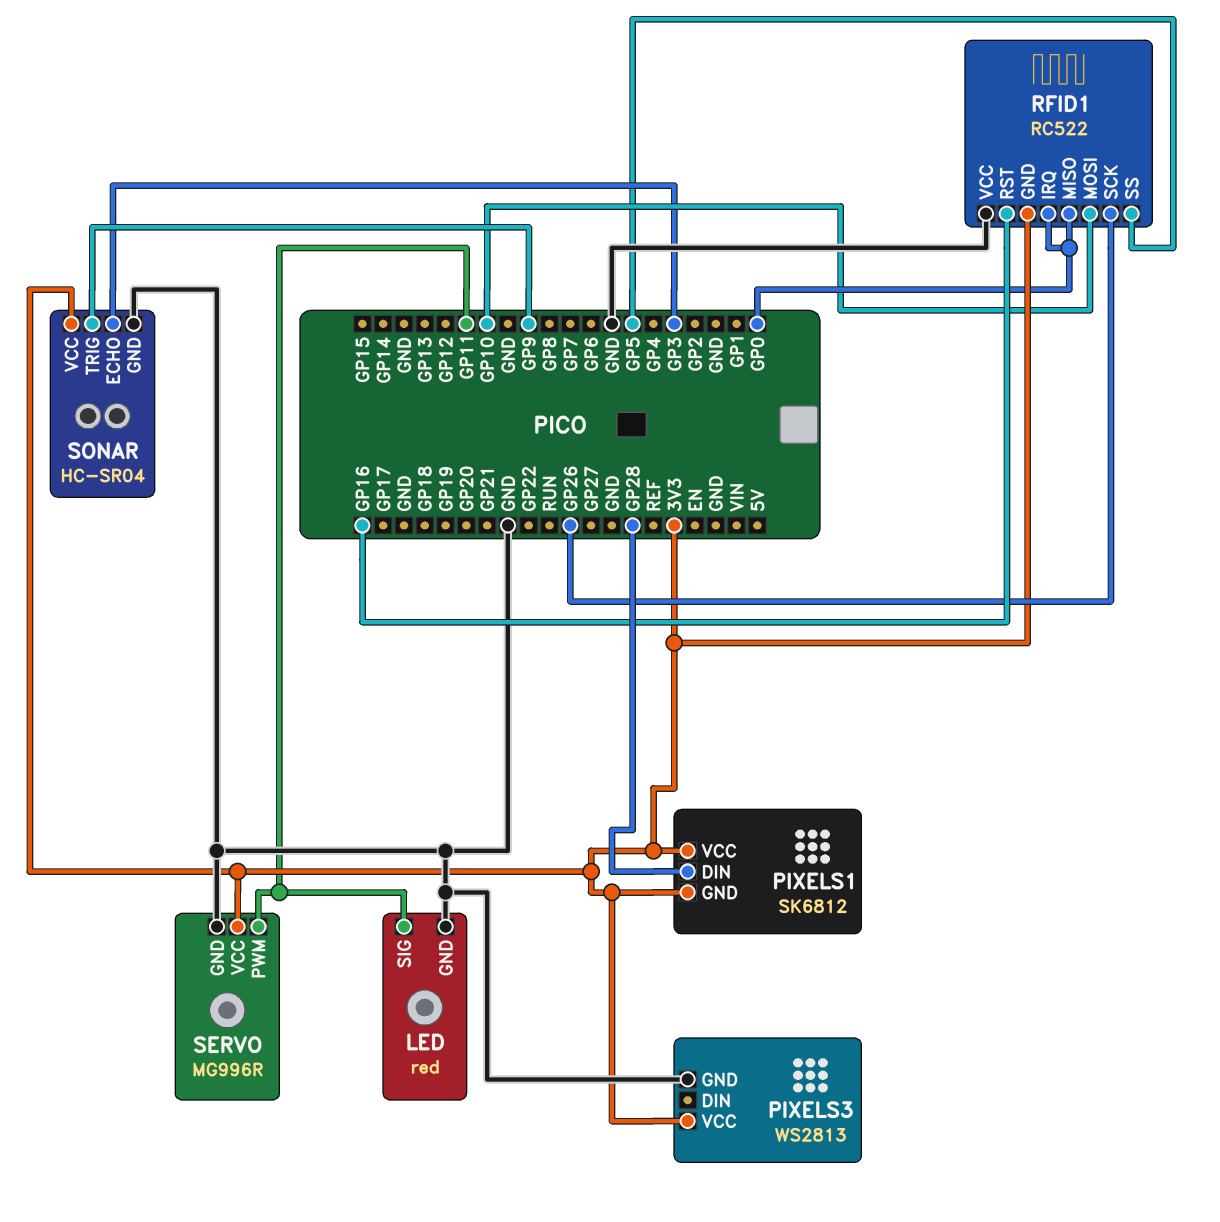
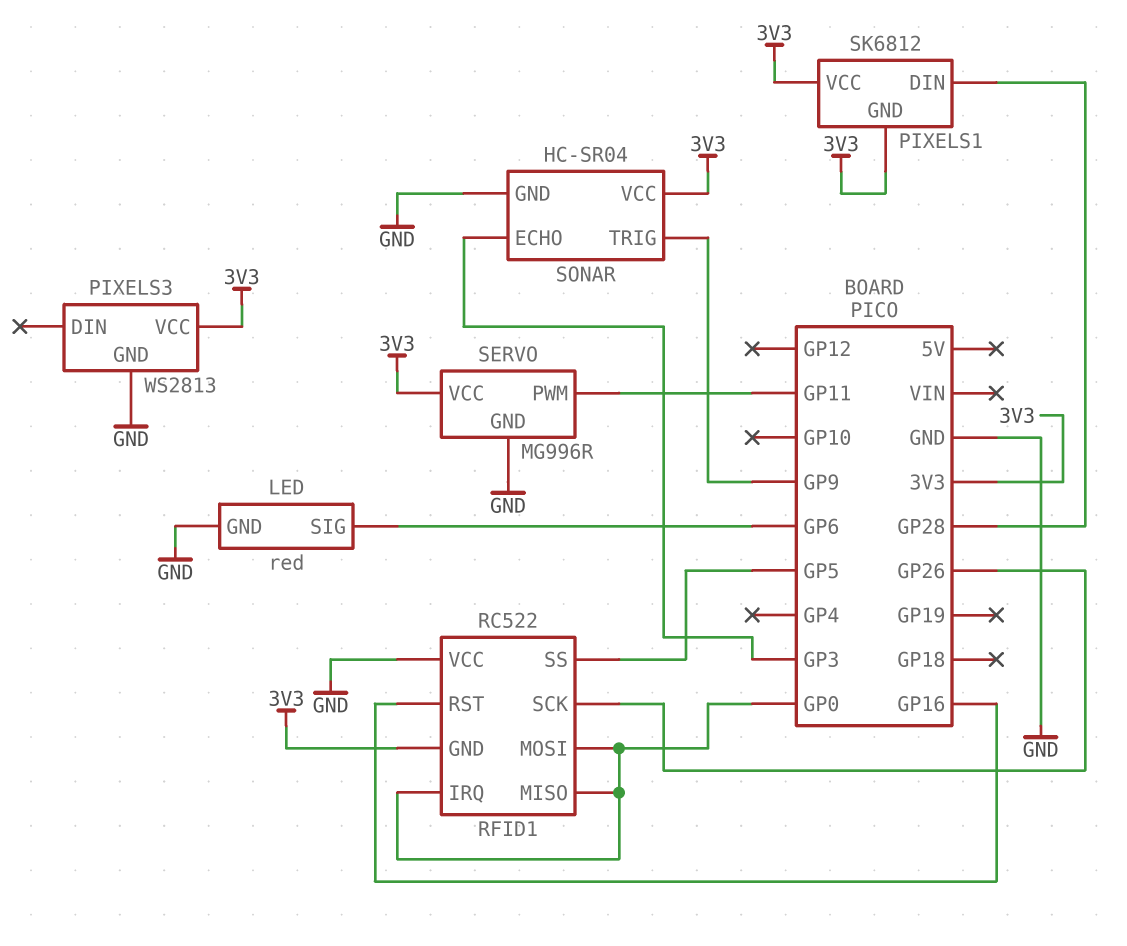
LED pin SIG: GP11 -> GP6
RFID1 pin MOSI: GP10 -> GP0

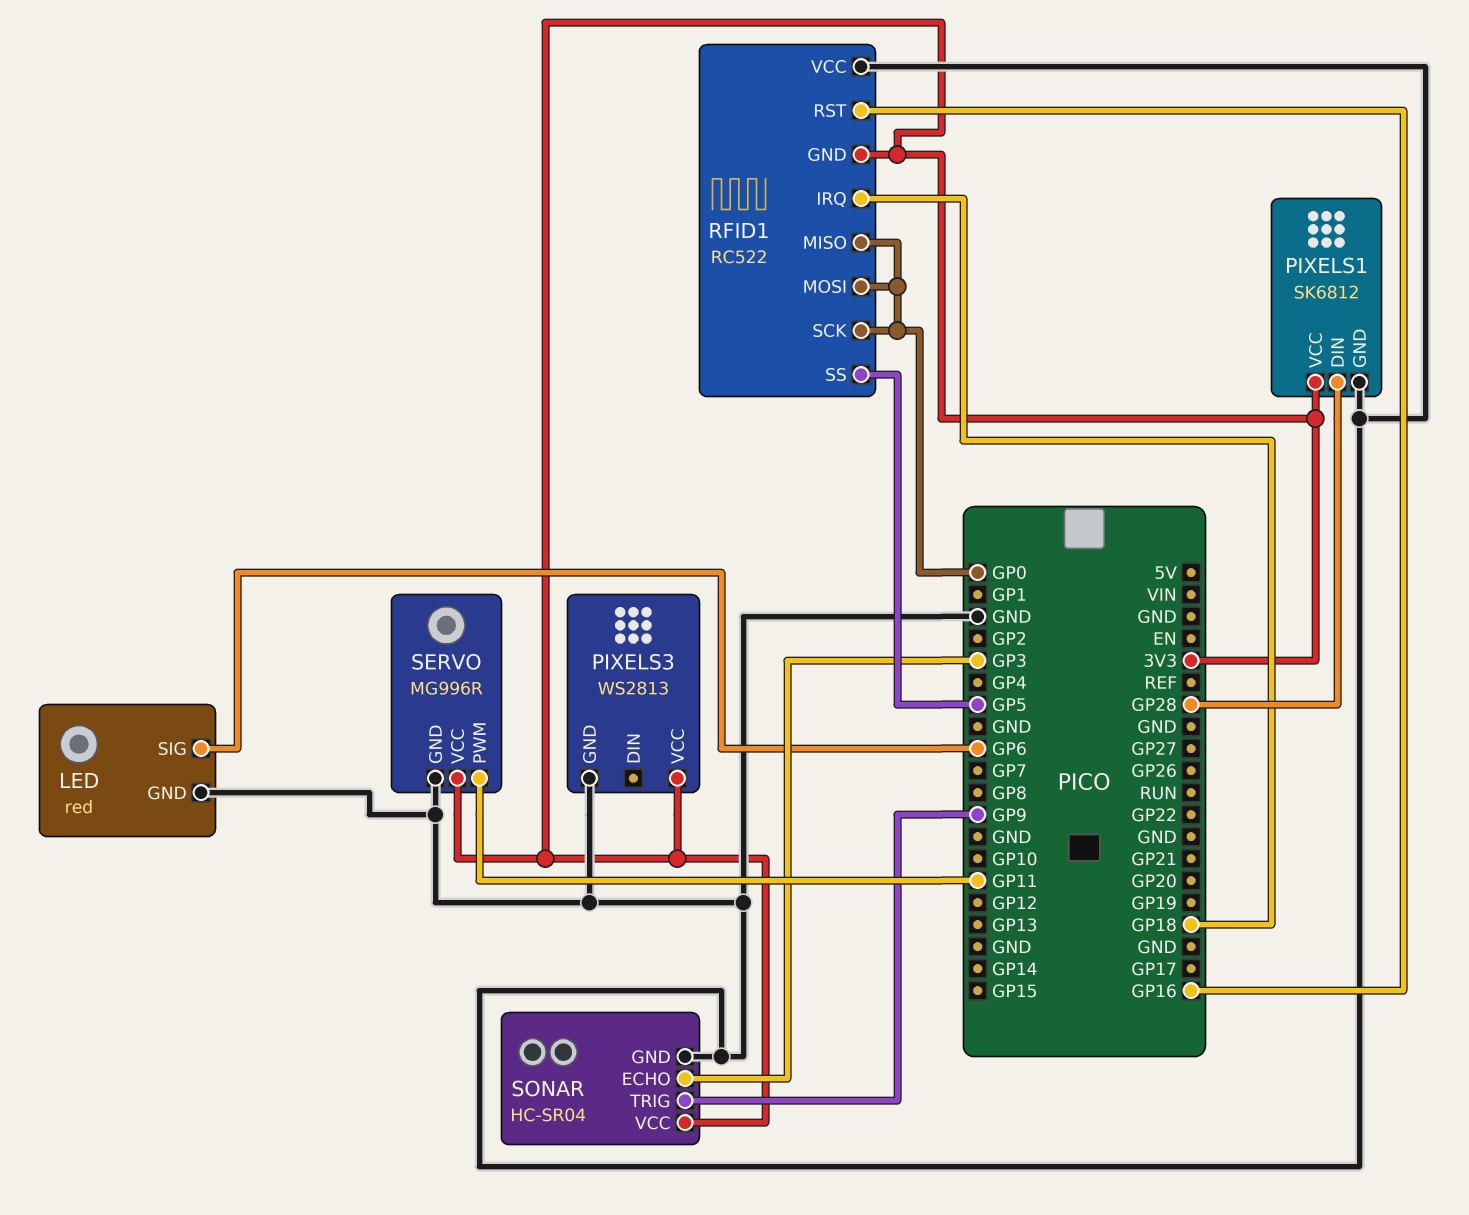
PIXELS1 pin GND: 3V3 -> GND
RFID1 pin IRQ: GP0 -> GP18
RFID1 pin SCK: GP26 -> GP0

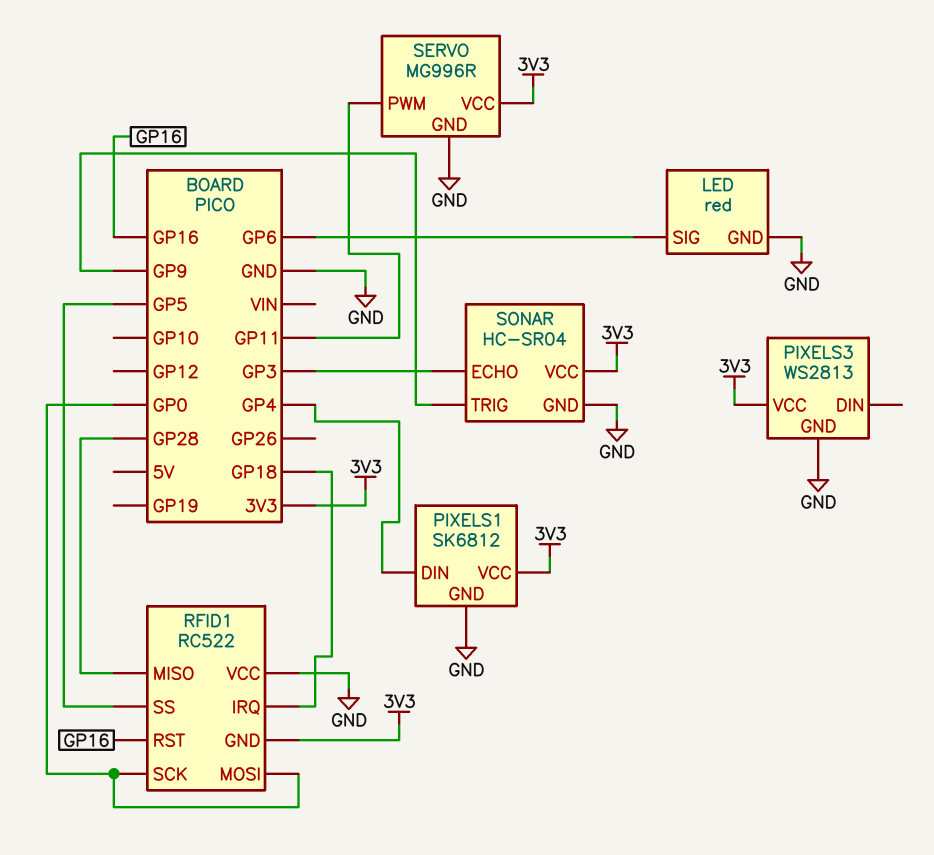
PIXELS1 pin DIN: GP28 -> GP4
RFID1 pin MISO: GP0 -> GP28

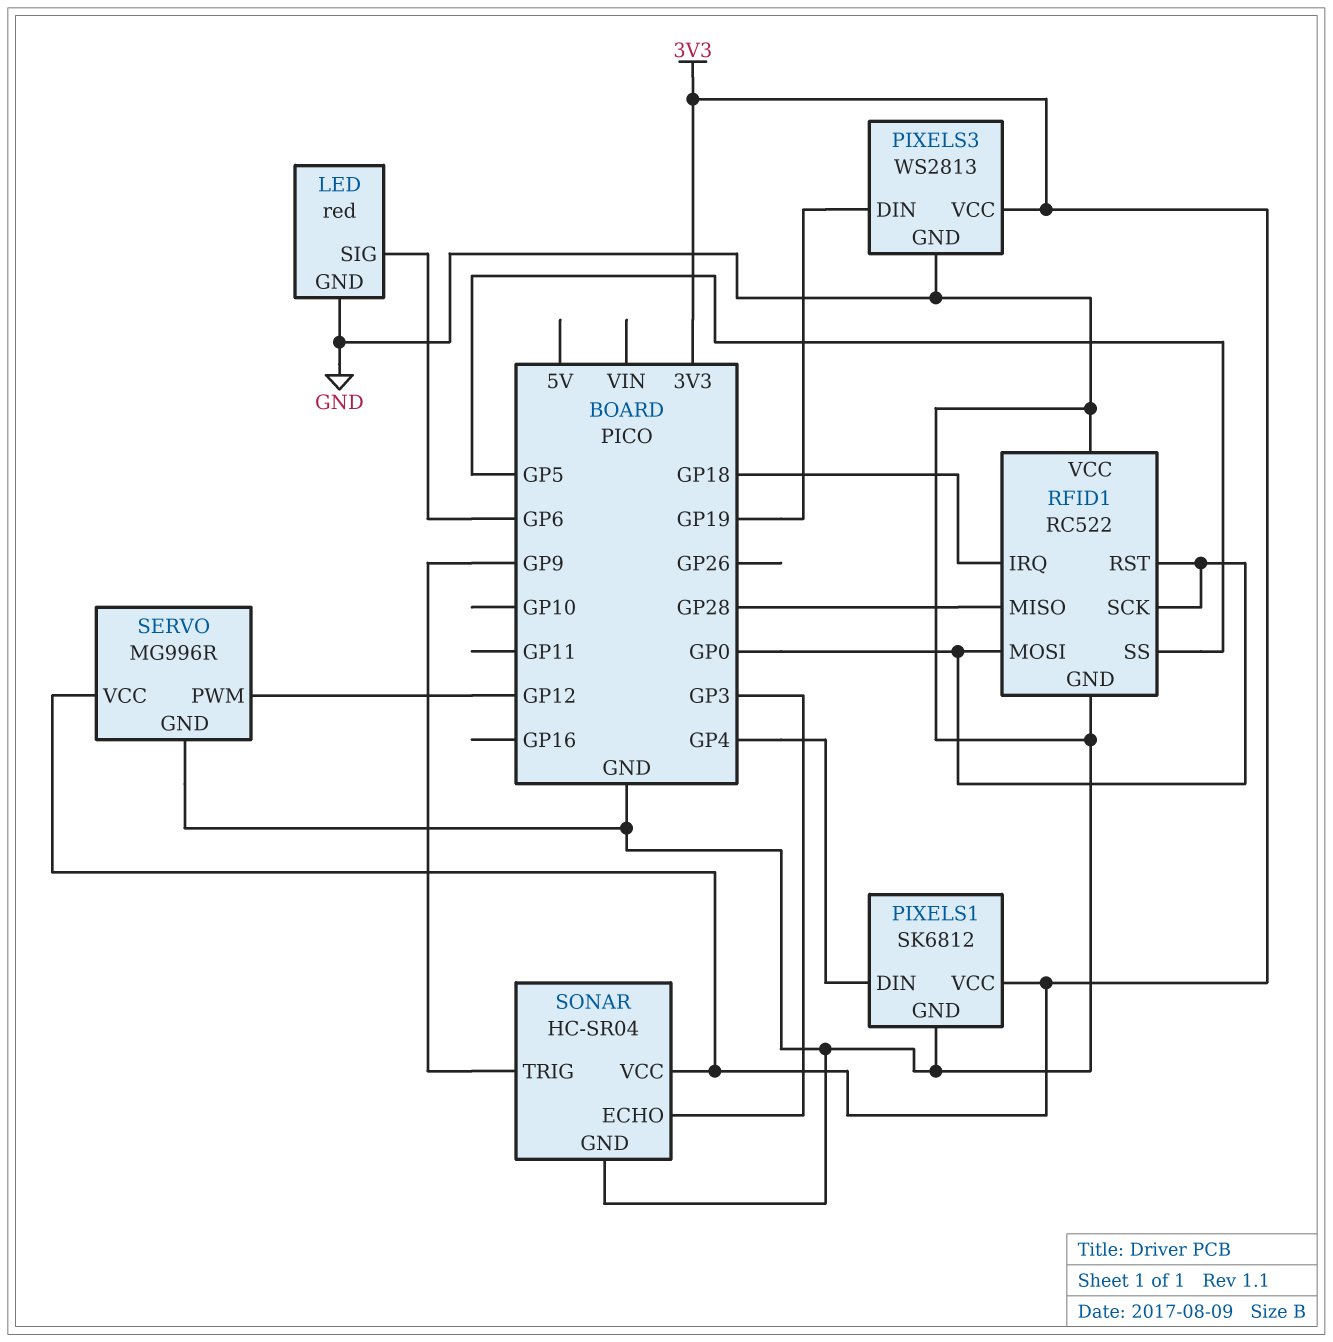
PIXELS3 pin DIN: none -> GP19
RFID1 pin GND: 3V3 -> GND
RFID1 pin RST: GP16 -> GP0
SERVO pin PWM: GP11 -> GP12

